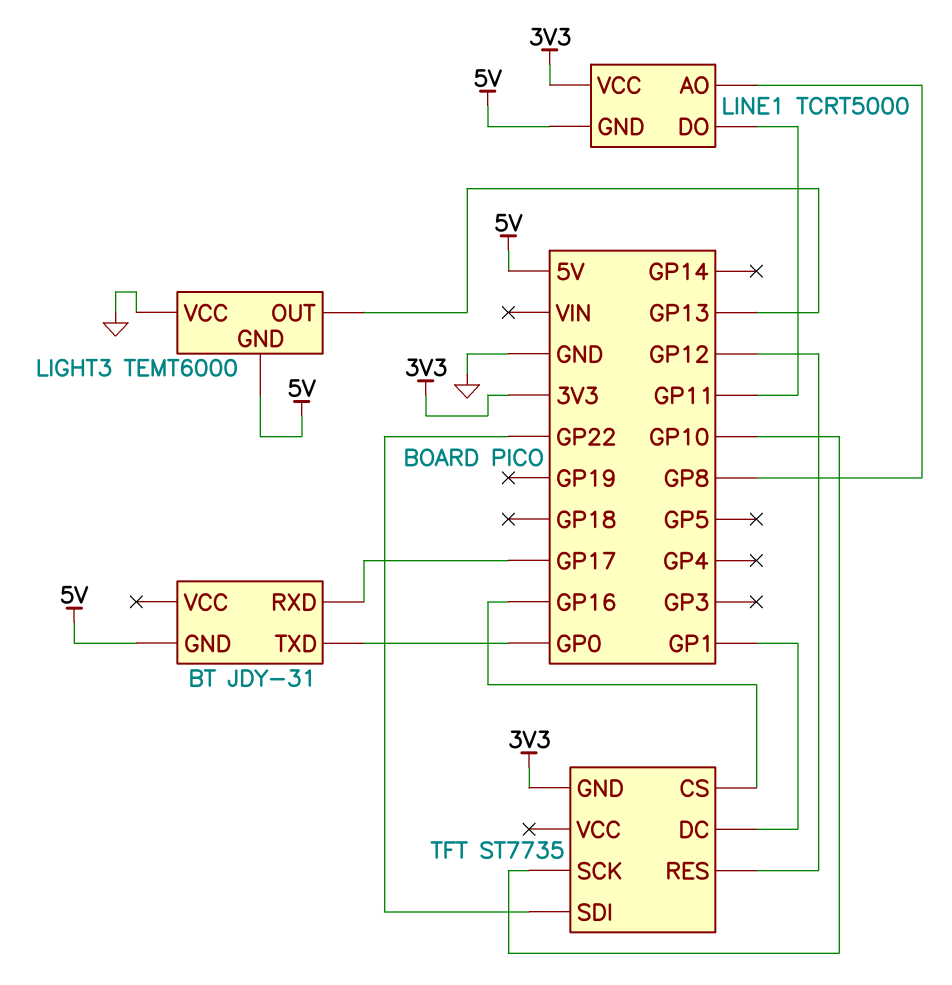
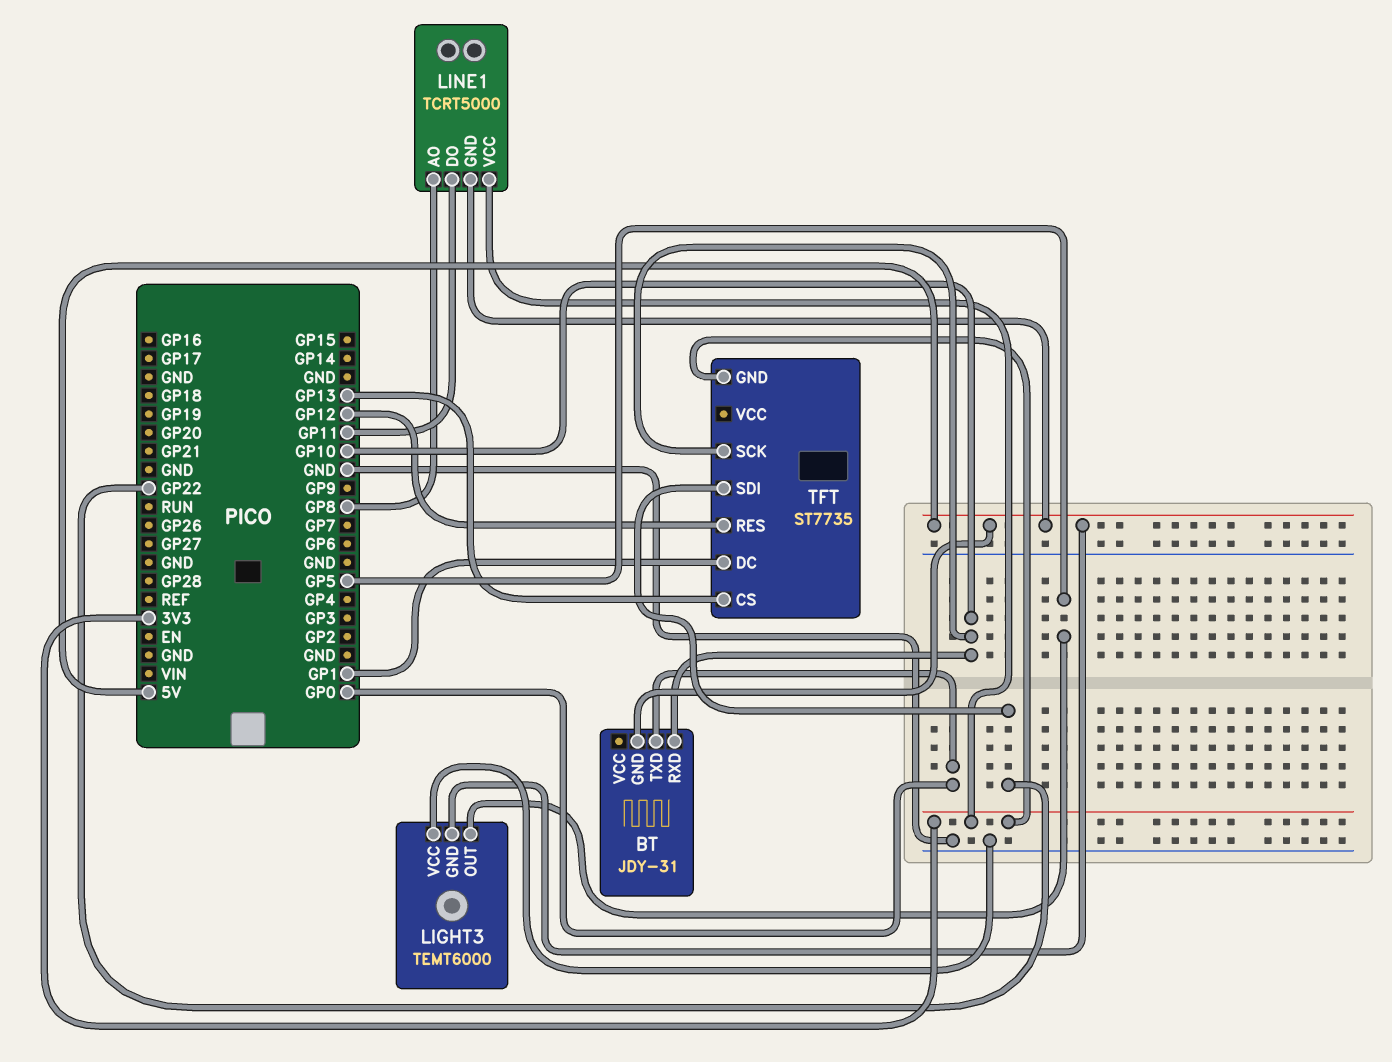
BT pin RXD: GP17 -> GP10
LIGHT3 pin OUT: GP13 -> GP5
TFT pin CS: GP16 -> GP13

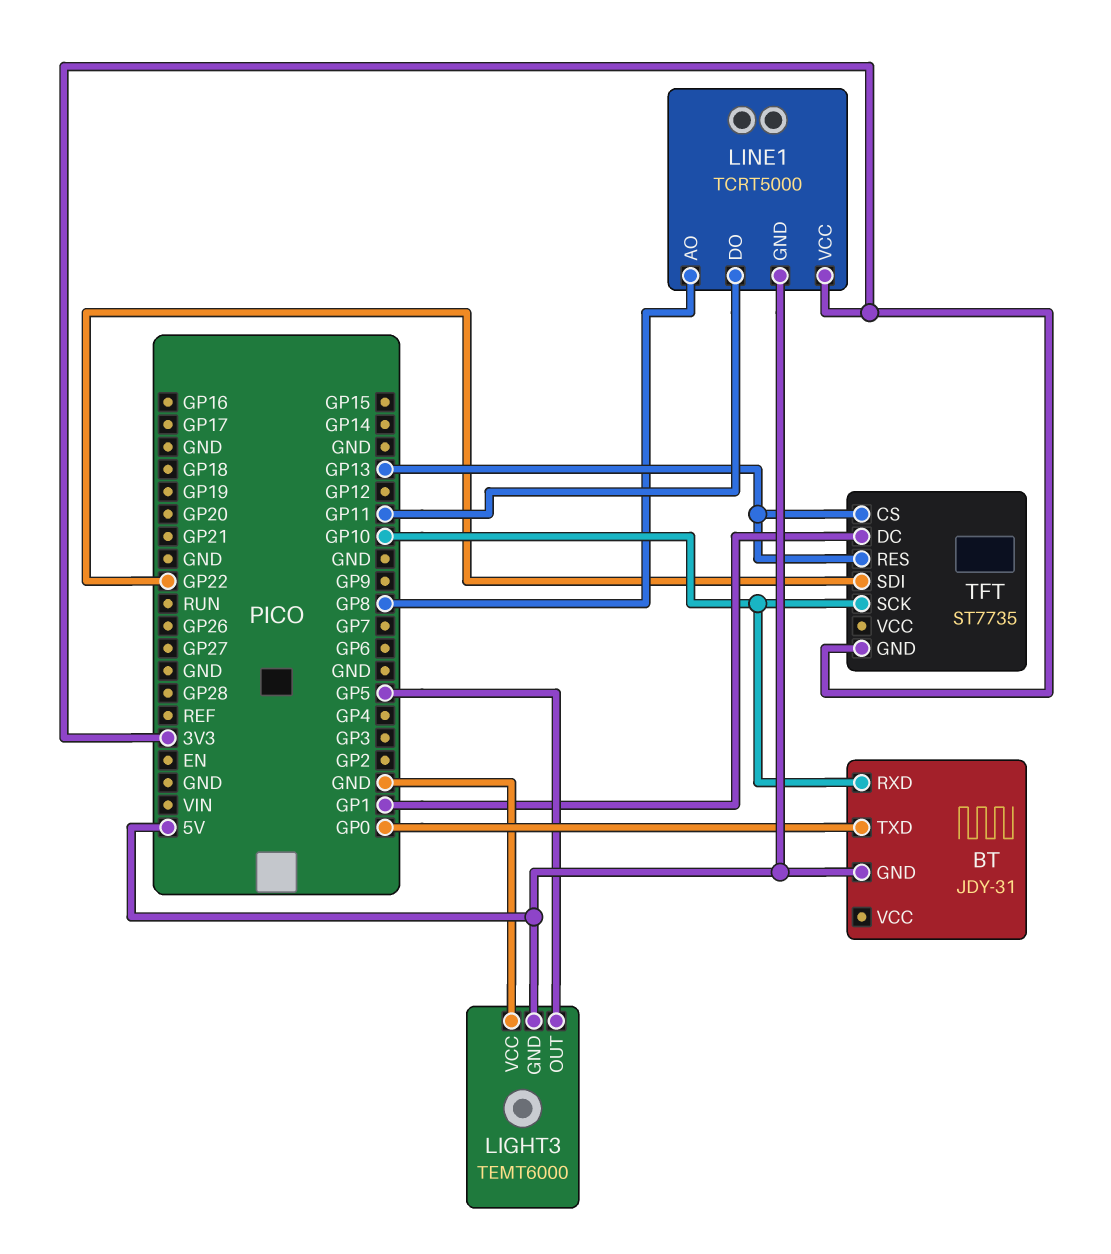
TFT pin RES: GP12 -> GP13

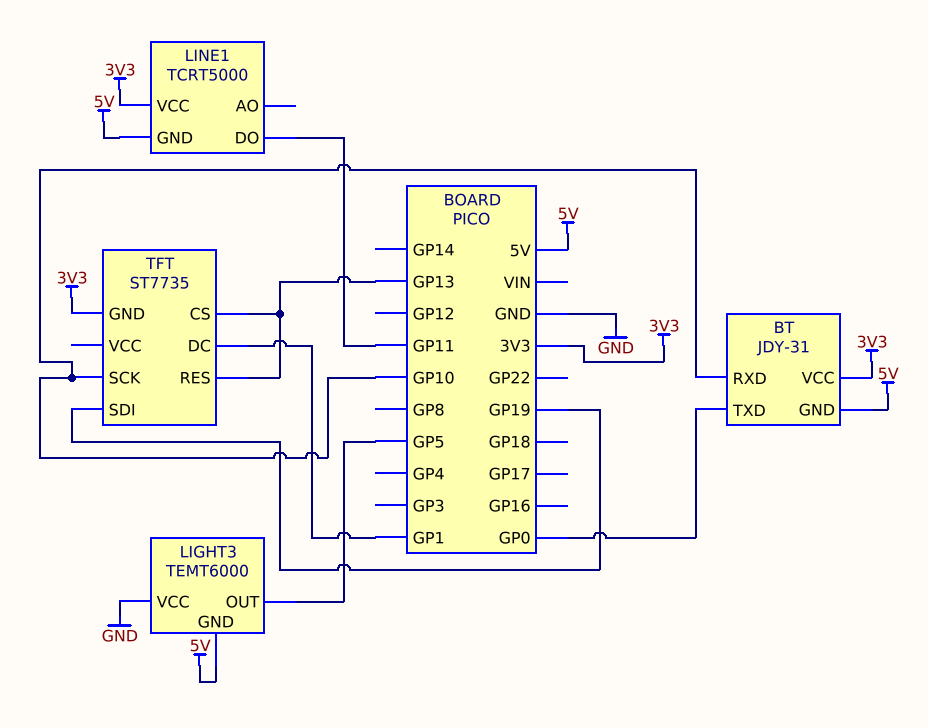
BT pin VCC: none -> 3V3
LINE1 pin AO: GP8 -> none
TFT pin SDI: GP22 -> GP19

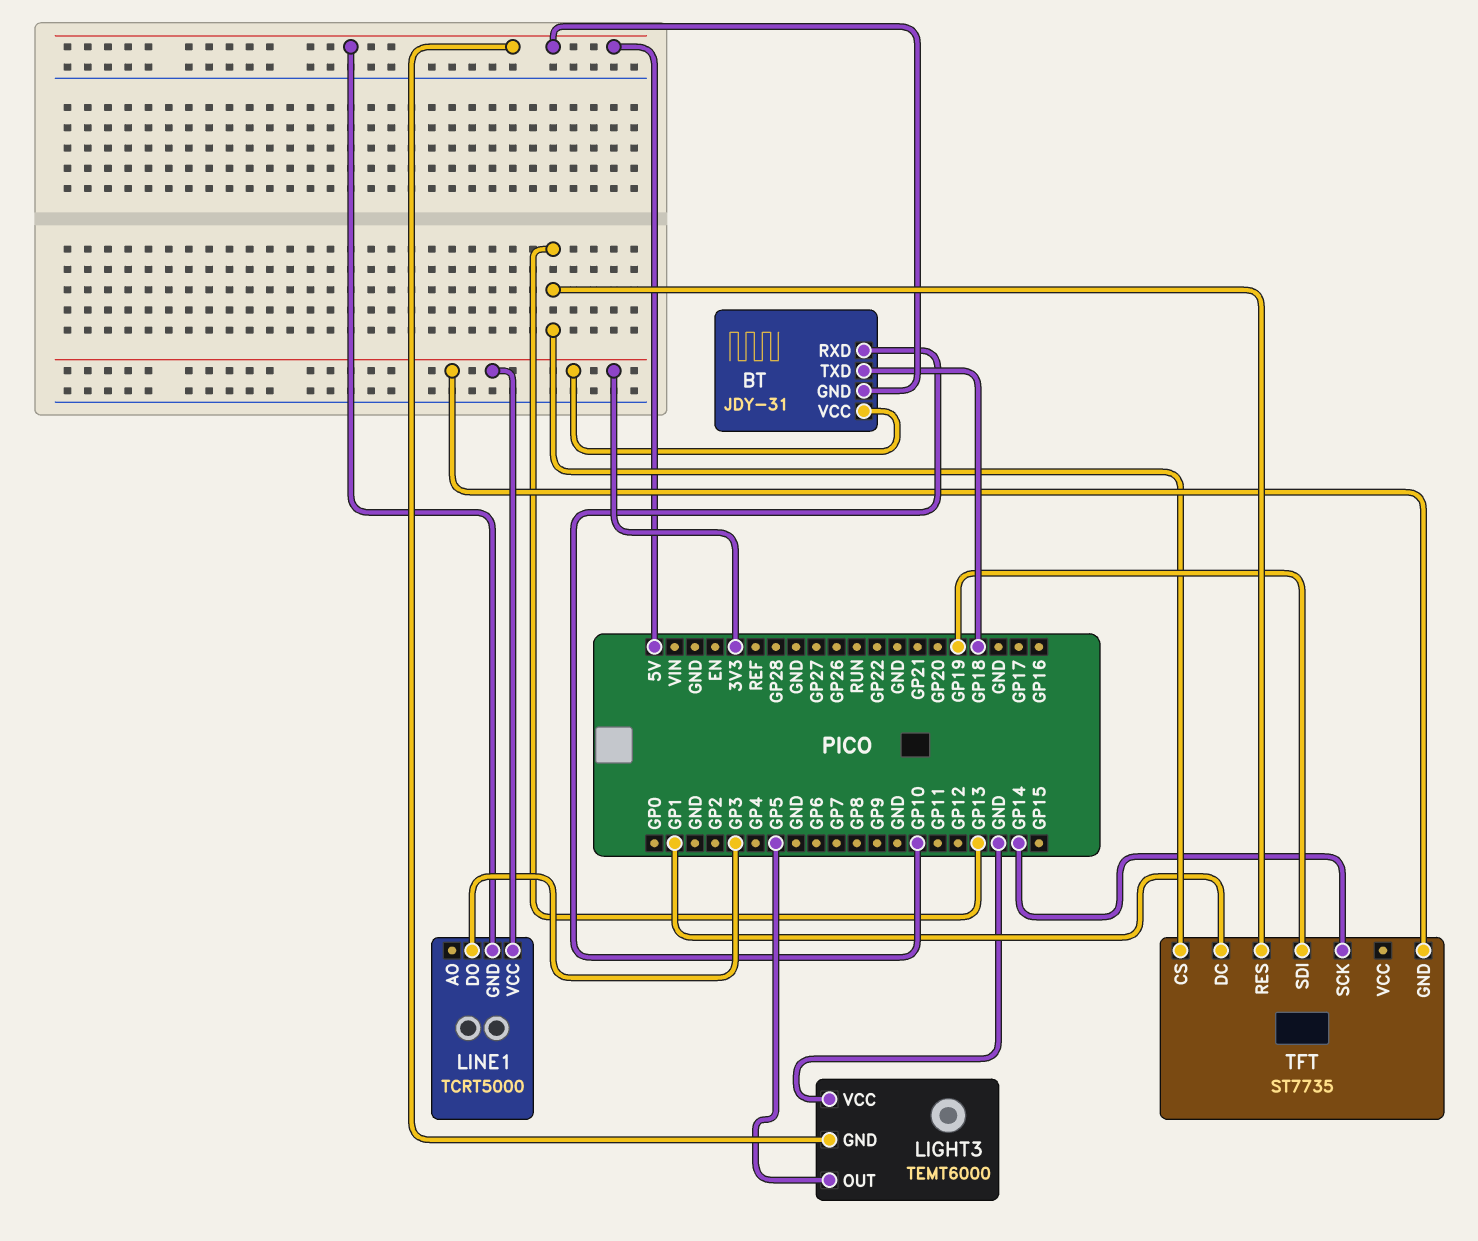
BT pin TXD: GP0 -> GP18
LINE1 pin DO: GP11 -> GP3
TFT pin SCK: GP10 -> GP14

